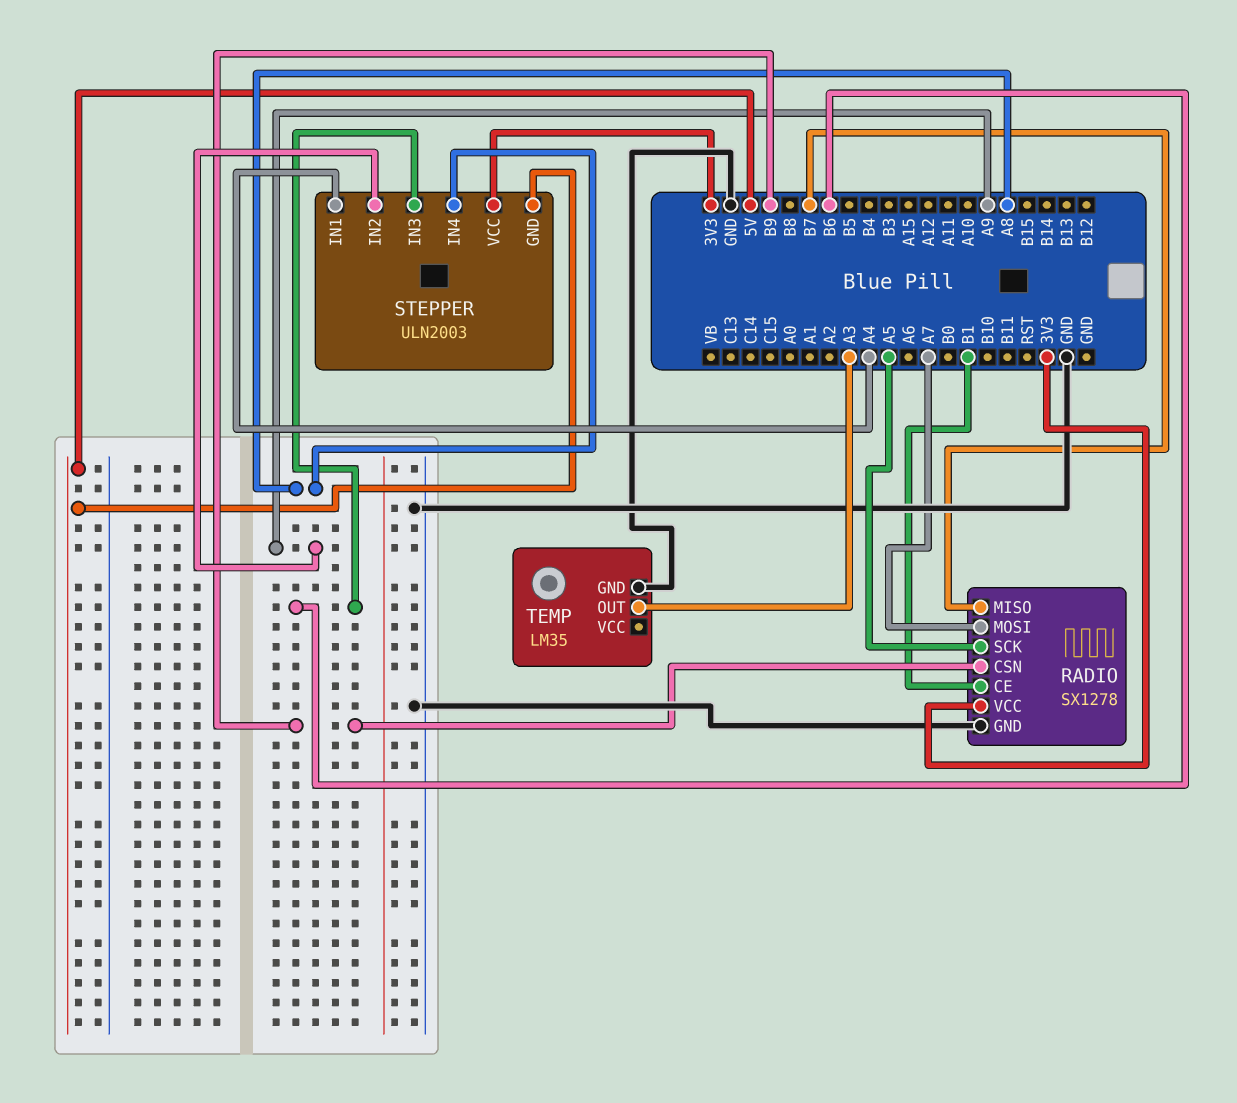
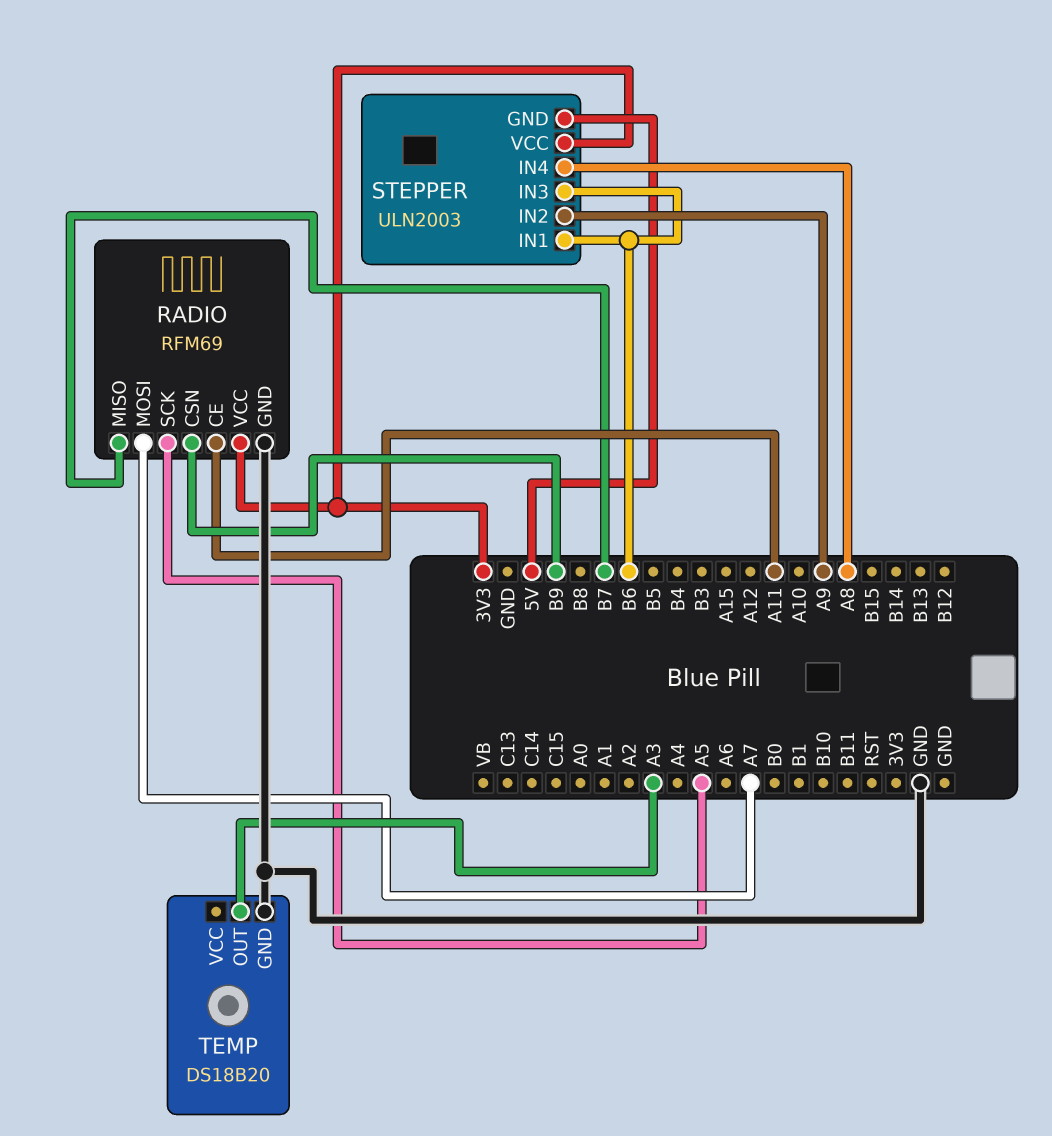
RADIO: SX1278 -> RFM69
RADIO pin CE: B1 -> A11
STEPPER pin IN1: A4 -> B6
TEMP: LM35 -> DS18B20

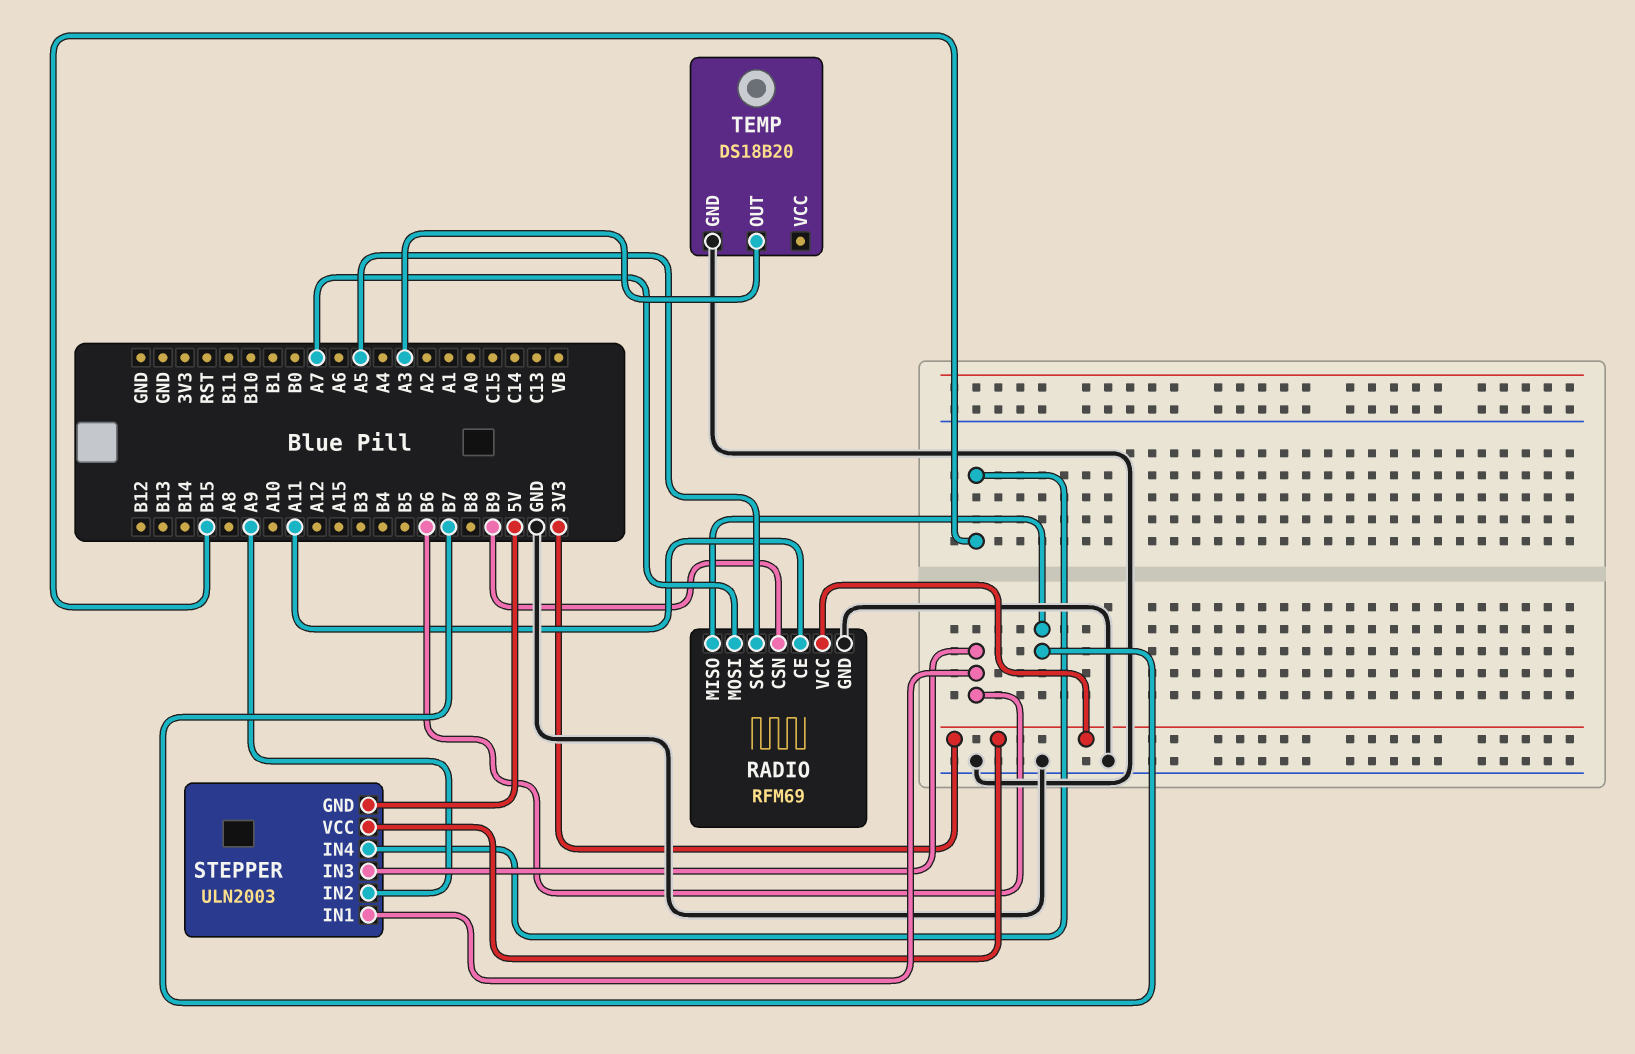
STEPPER pin IN4: A8 -> B15

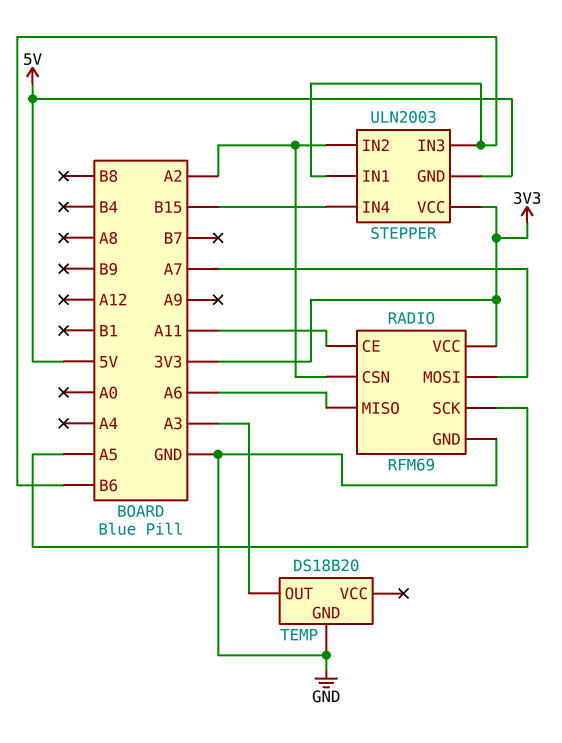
RADIO pin CSN: B9 -> A2
RADIO pin MISO: B7 -> A6
STEPPER pin IN2: A9 -> A2

